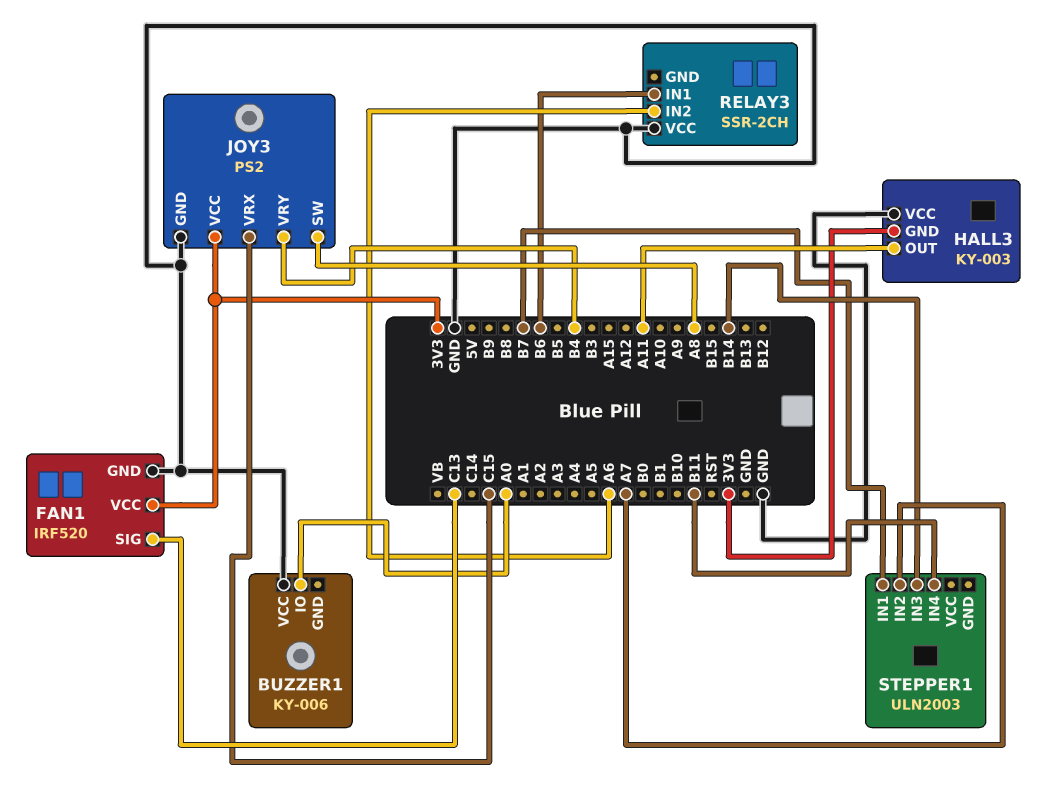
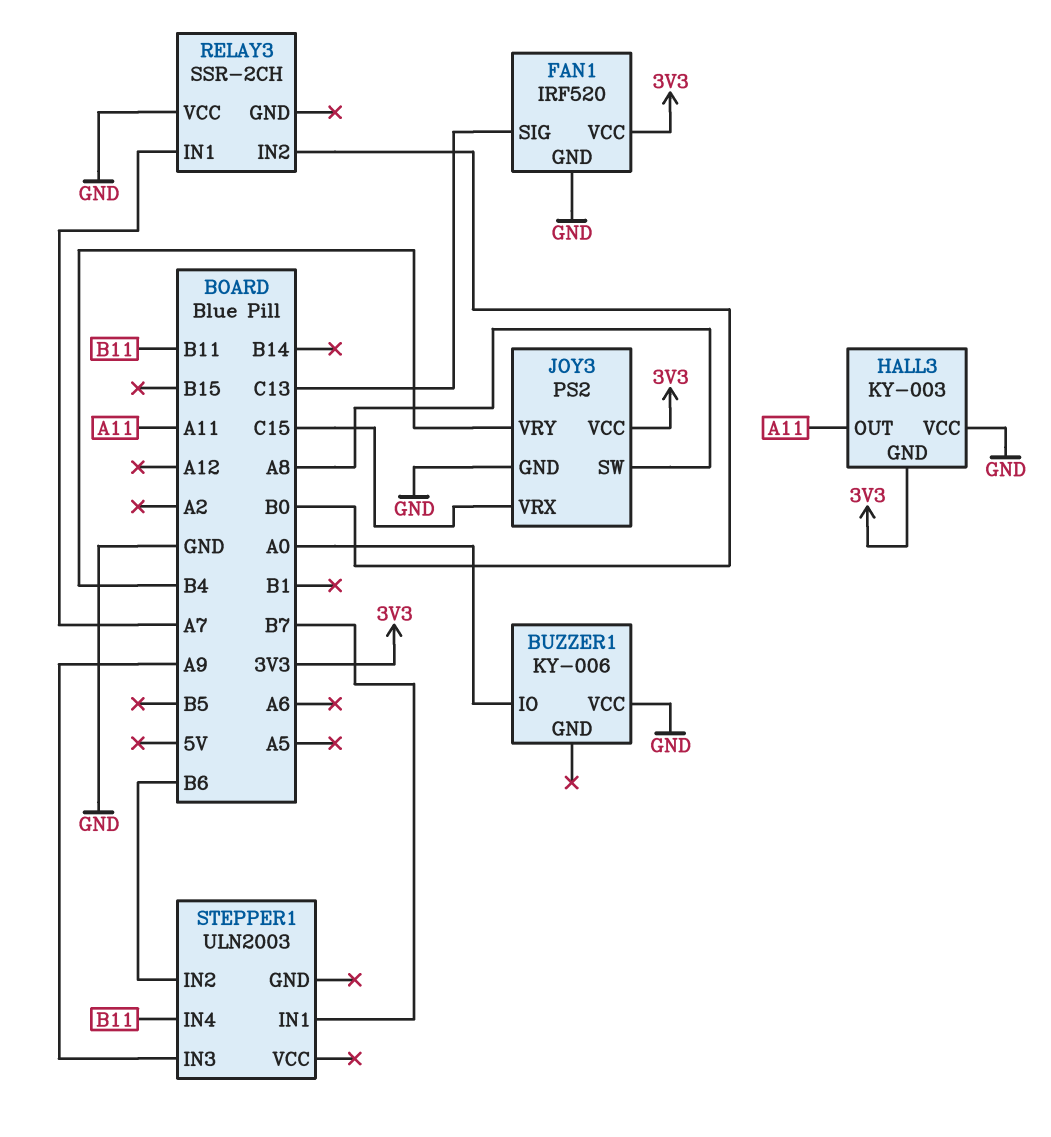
RELAY3 pin IN1: B6 -> A7
RELAY3 pin IN2: A6 -> B0
STEPPER1 pin IN2: A7 -> B6
STEPPER1 pin IN3: B14 -> A9

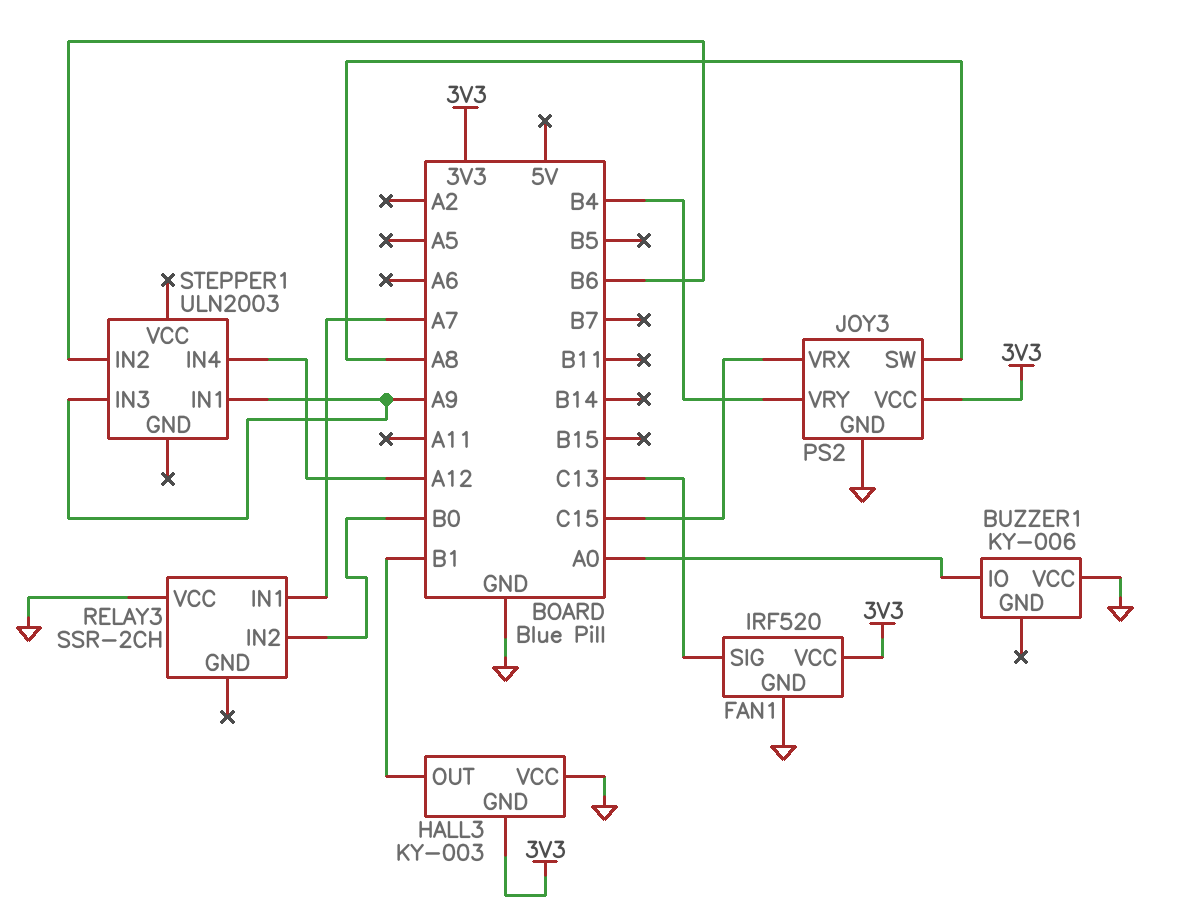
HALL3 pin OUT: A11 -> B1
STEPPER1 pin IN1: B7 -> A9
STEPPER1 pin IN4: B11 -> A12

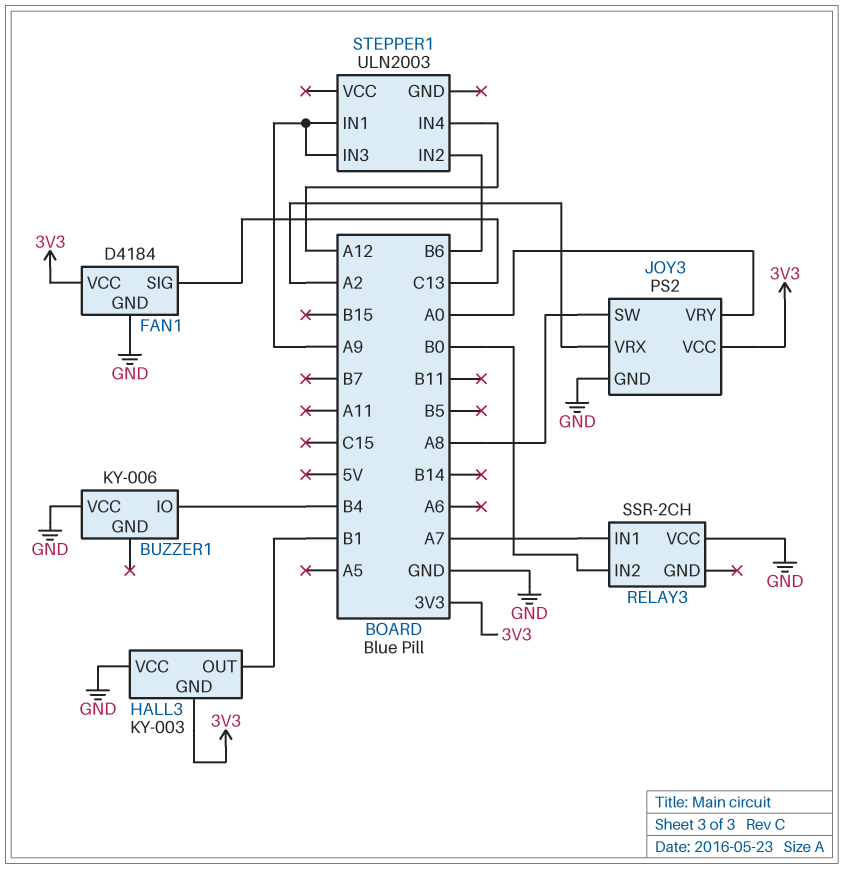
BUZZER1 pin IO: A0 -> B4
FAN1: IRF520 -> D4184
JOY3 pin VRX: C15 -> A2
JOY3 pin VRY: B4 -> A0

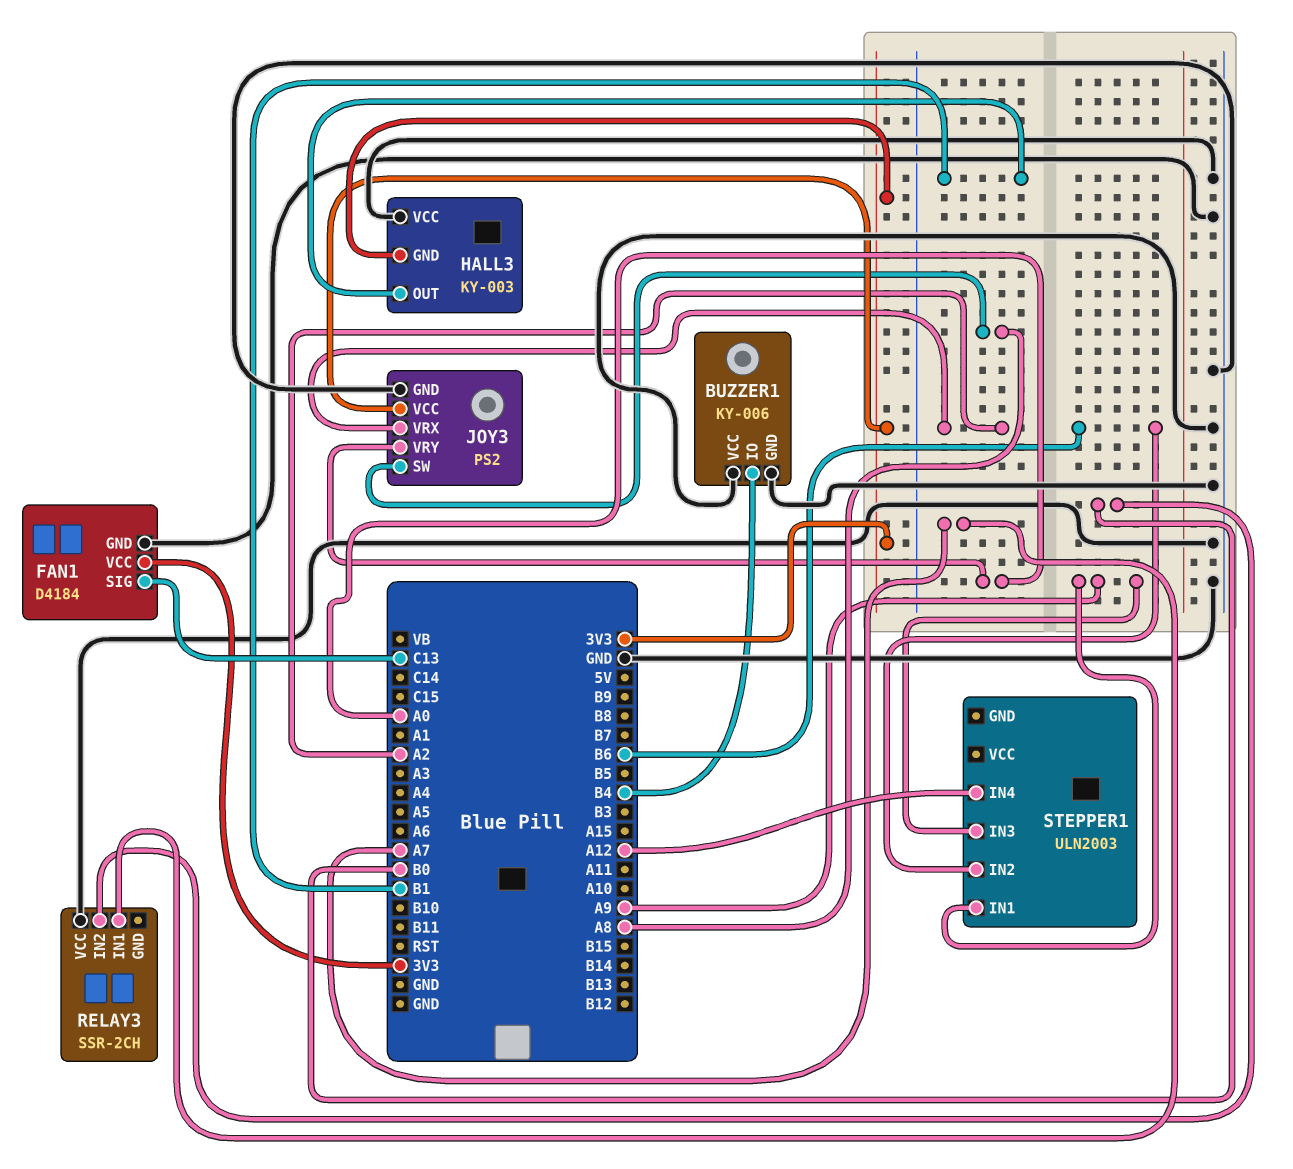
BUZZER1 pin GND: none -> GND

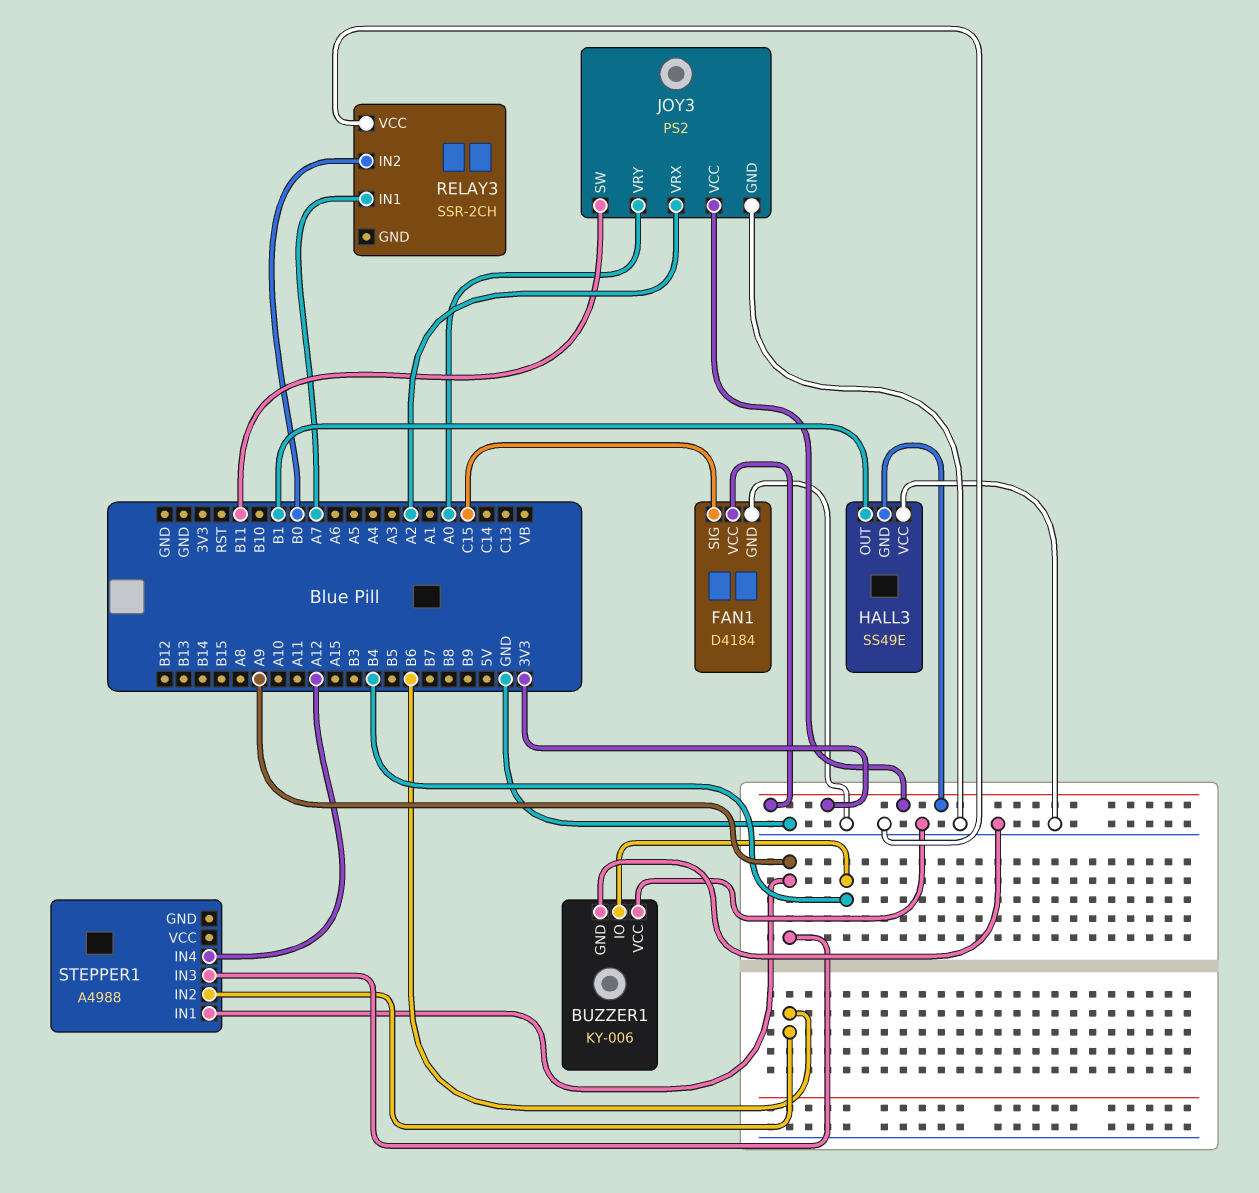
FAN1 pin SIG: C13 -> C15
HALL3: KY-003 -> SS49E
JOY3 pin SW: A8 -> B11
STEPPER1: ULN2003 -> A4988

